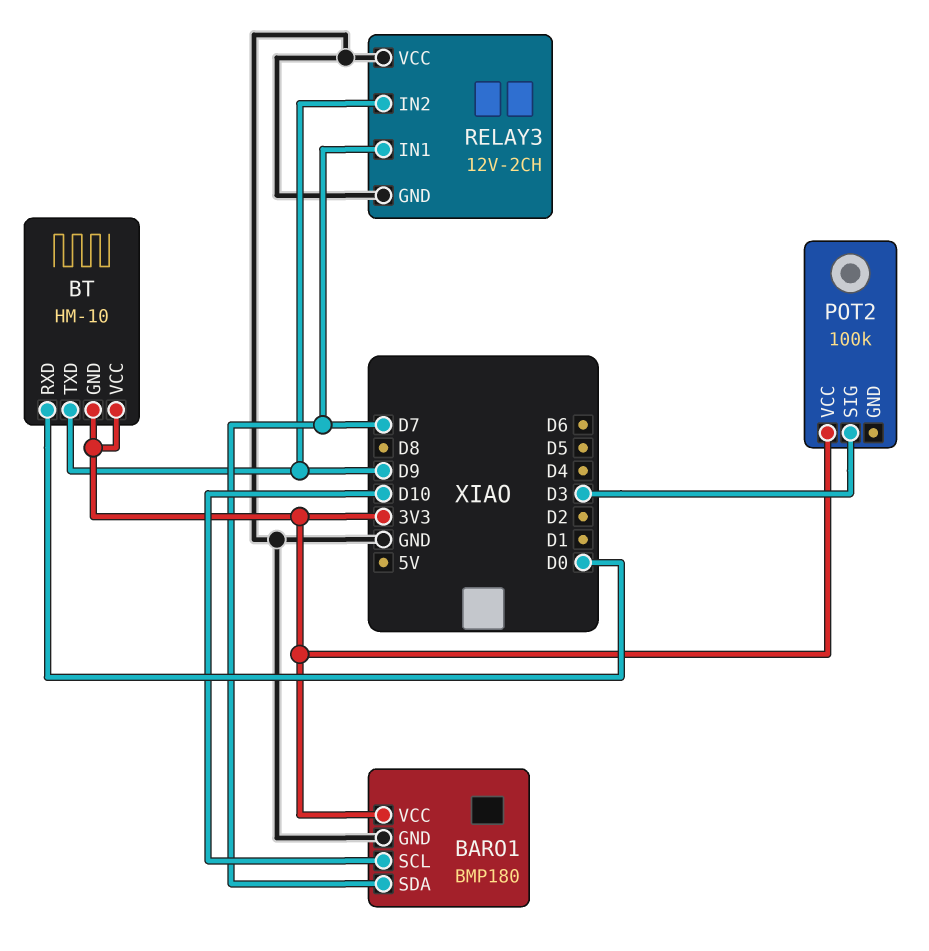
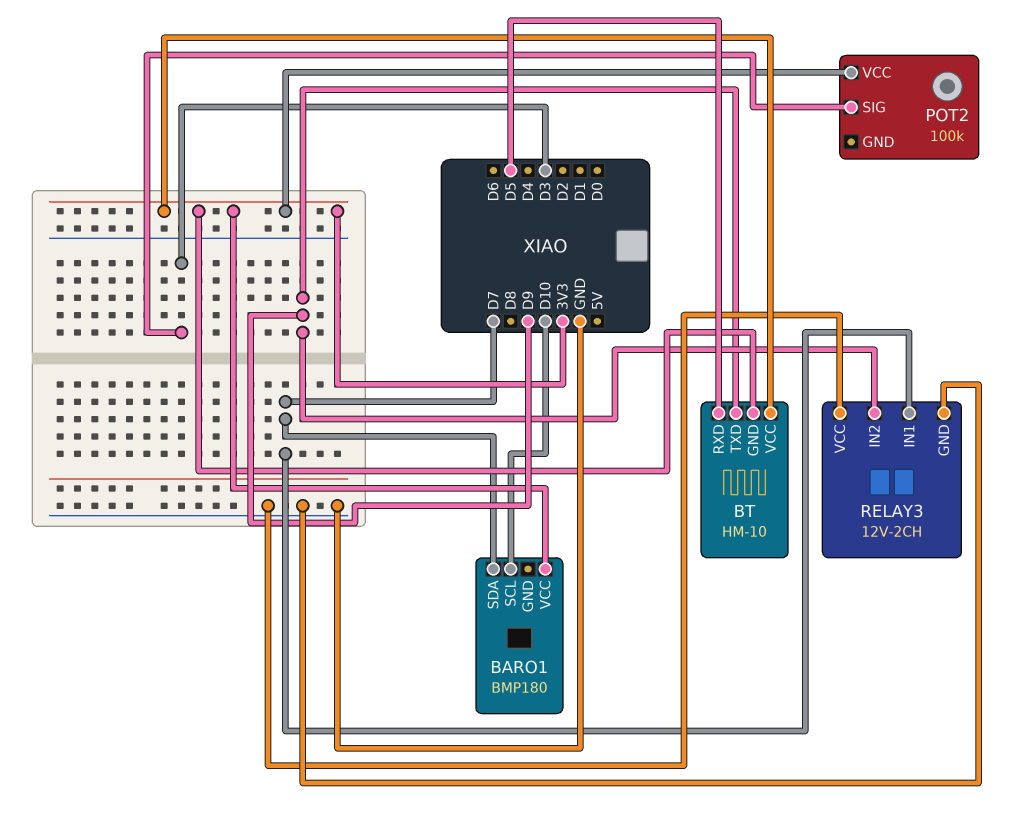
BARO1 pin GND: GND -> none
BT pin RXD: D0 -> D5

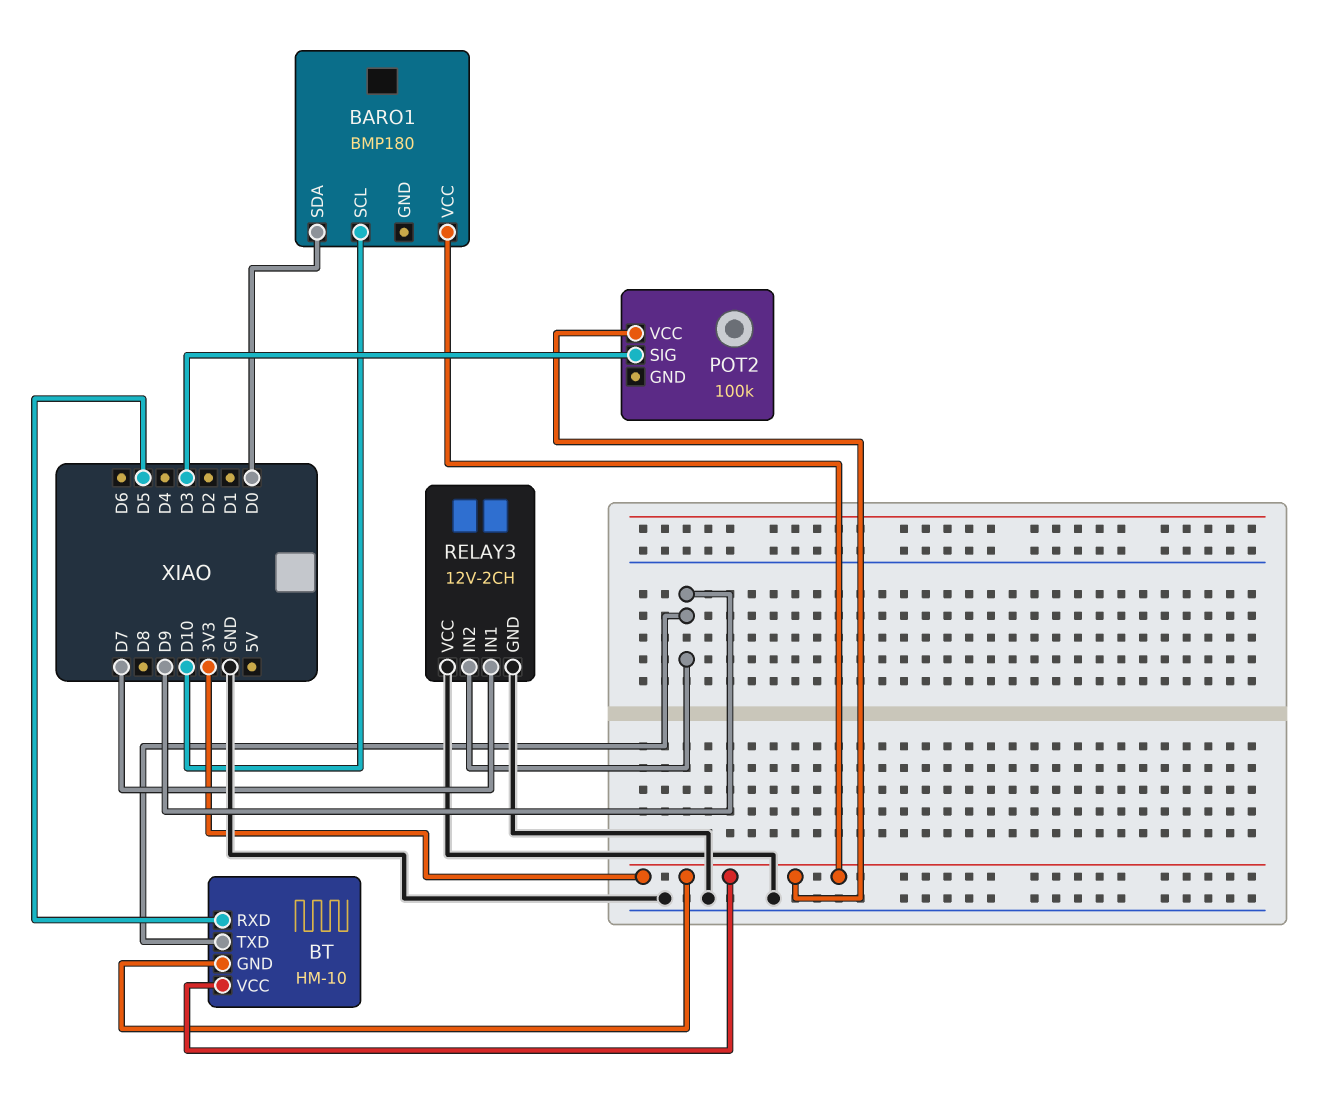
BARO1 pin SDA: D7 -> D0

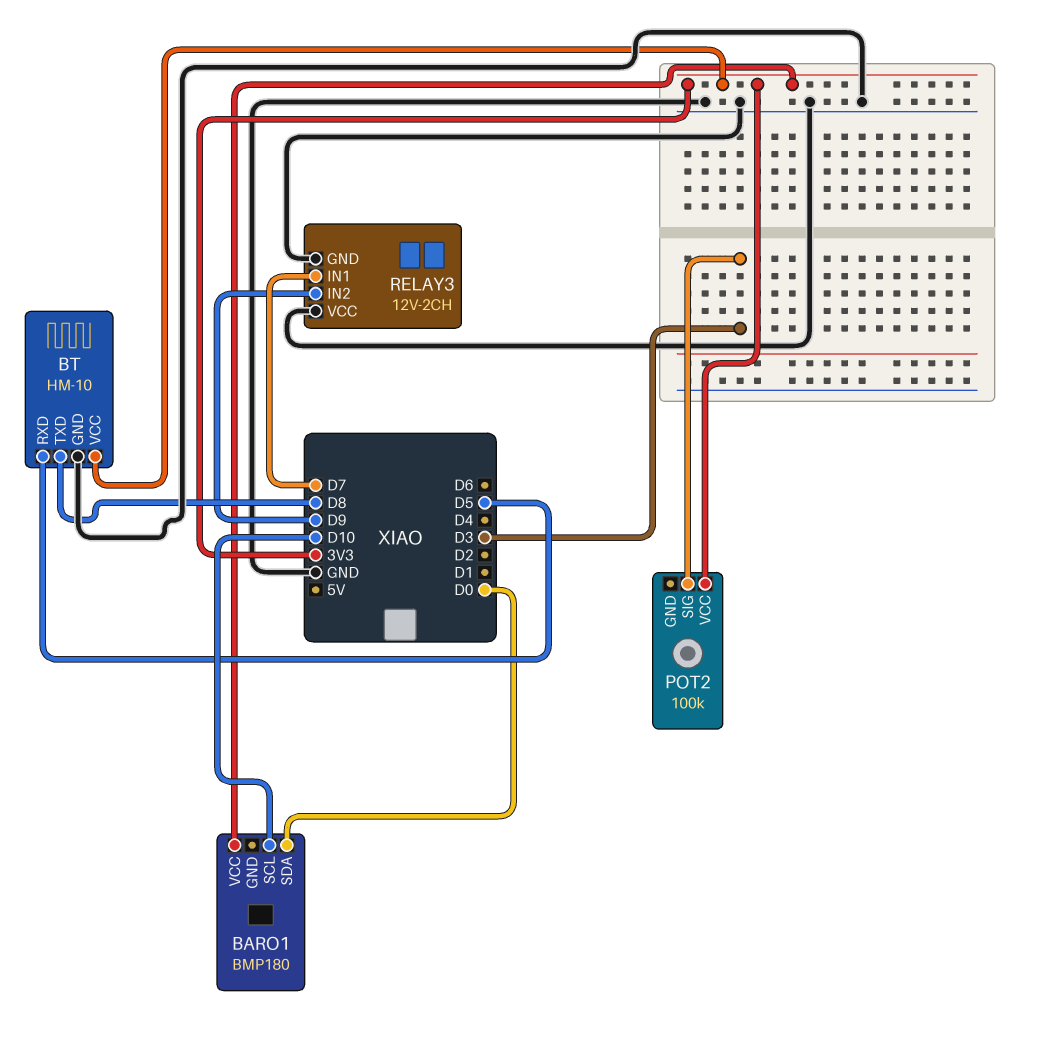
BT pin GND: 3V3 -> GND
BT pin TXD: D9 -> D8

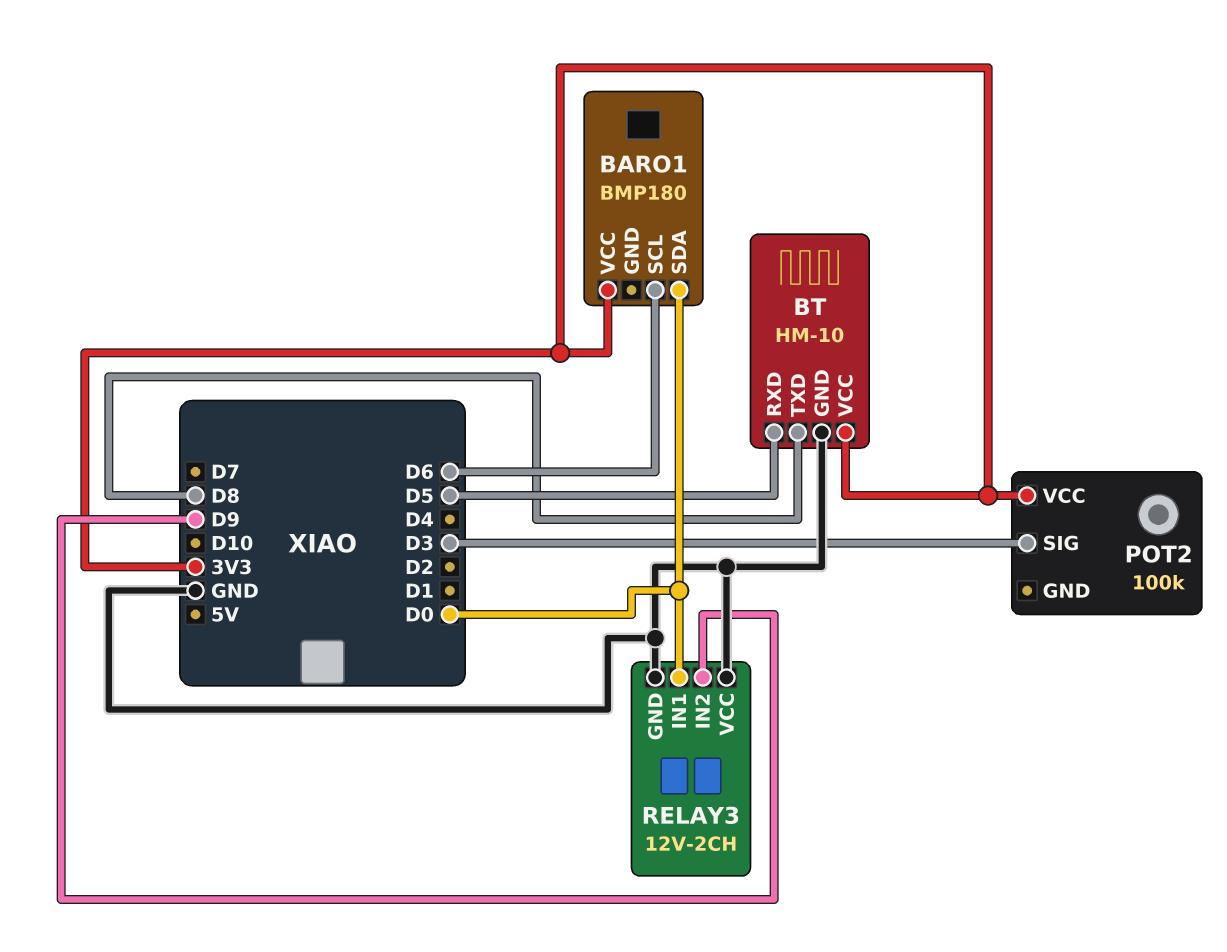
BARO1 pin SCL: D10 -> D6
RELAY3 pin IN1: D7 -> D0

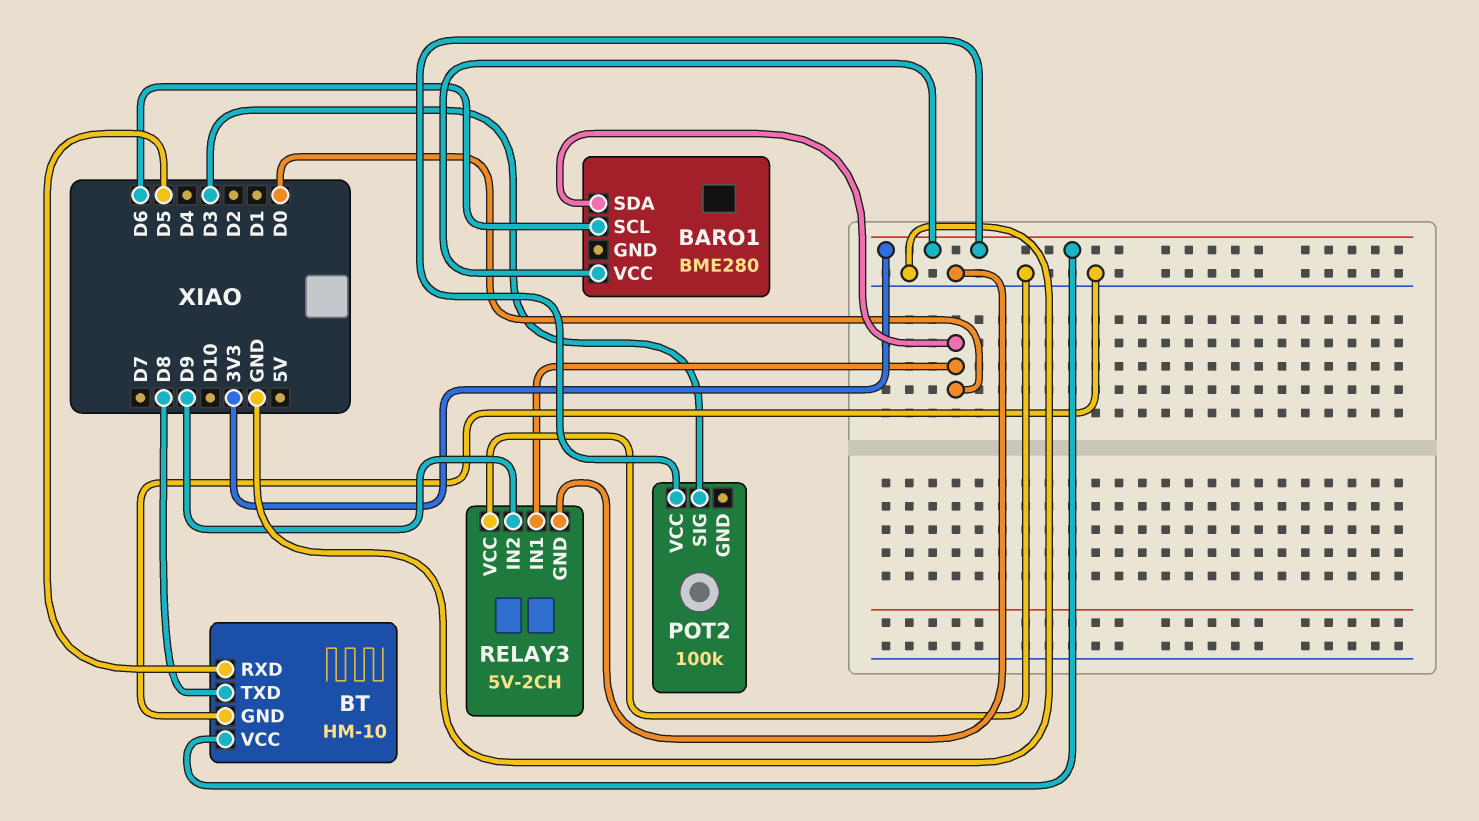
BARO1: BMP180 -> BME280
RELAY3: 12V-2CH -> 5V-2CH

